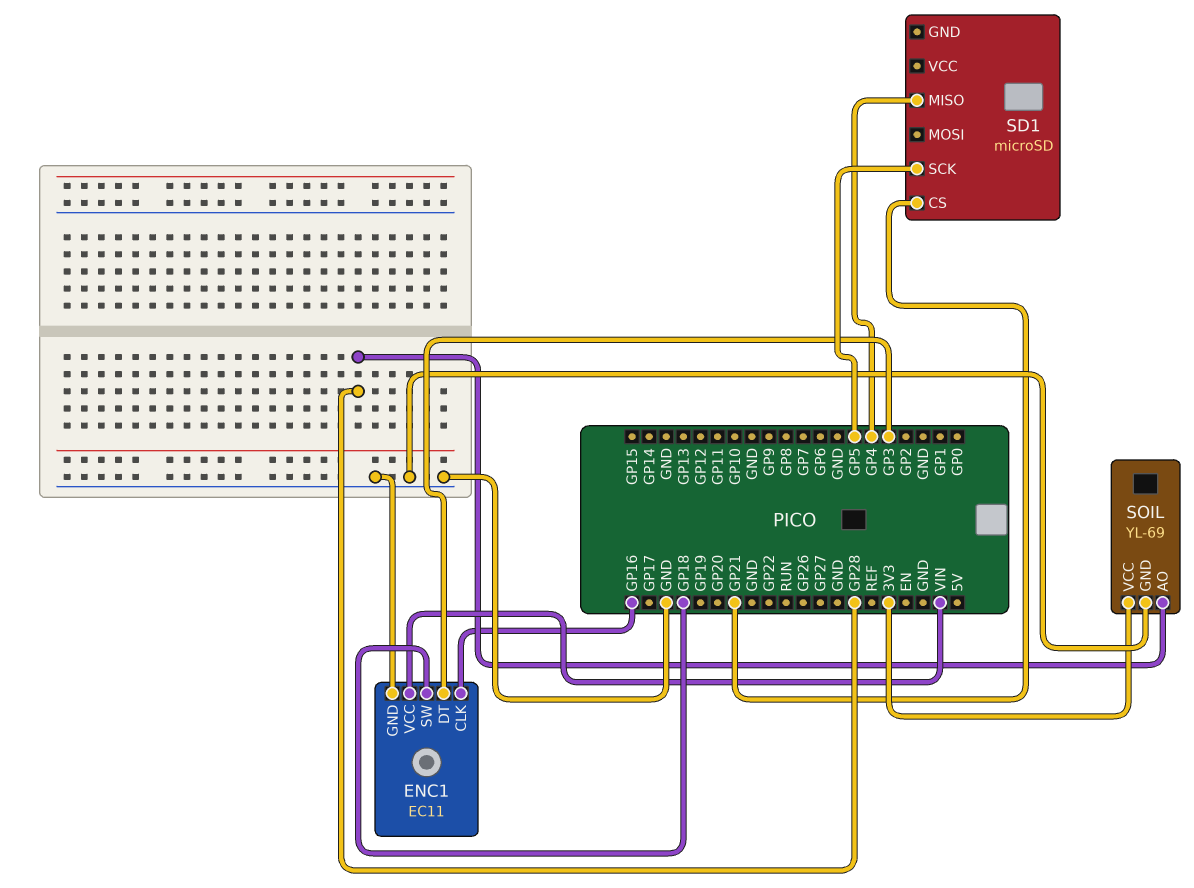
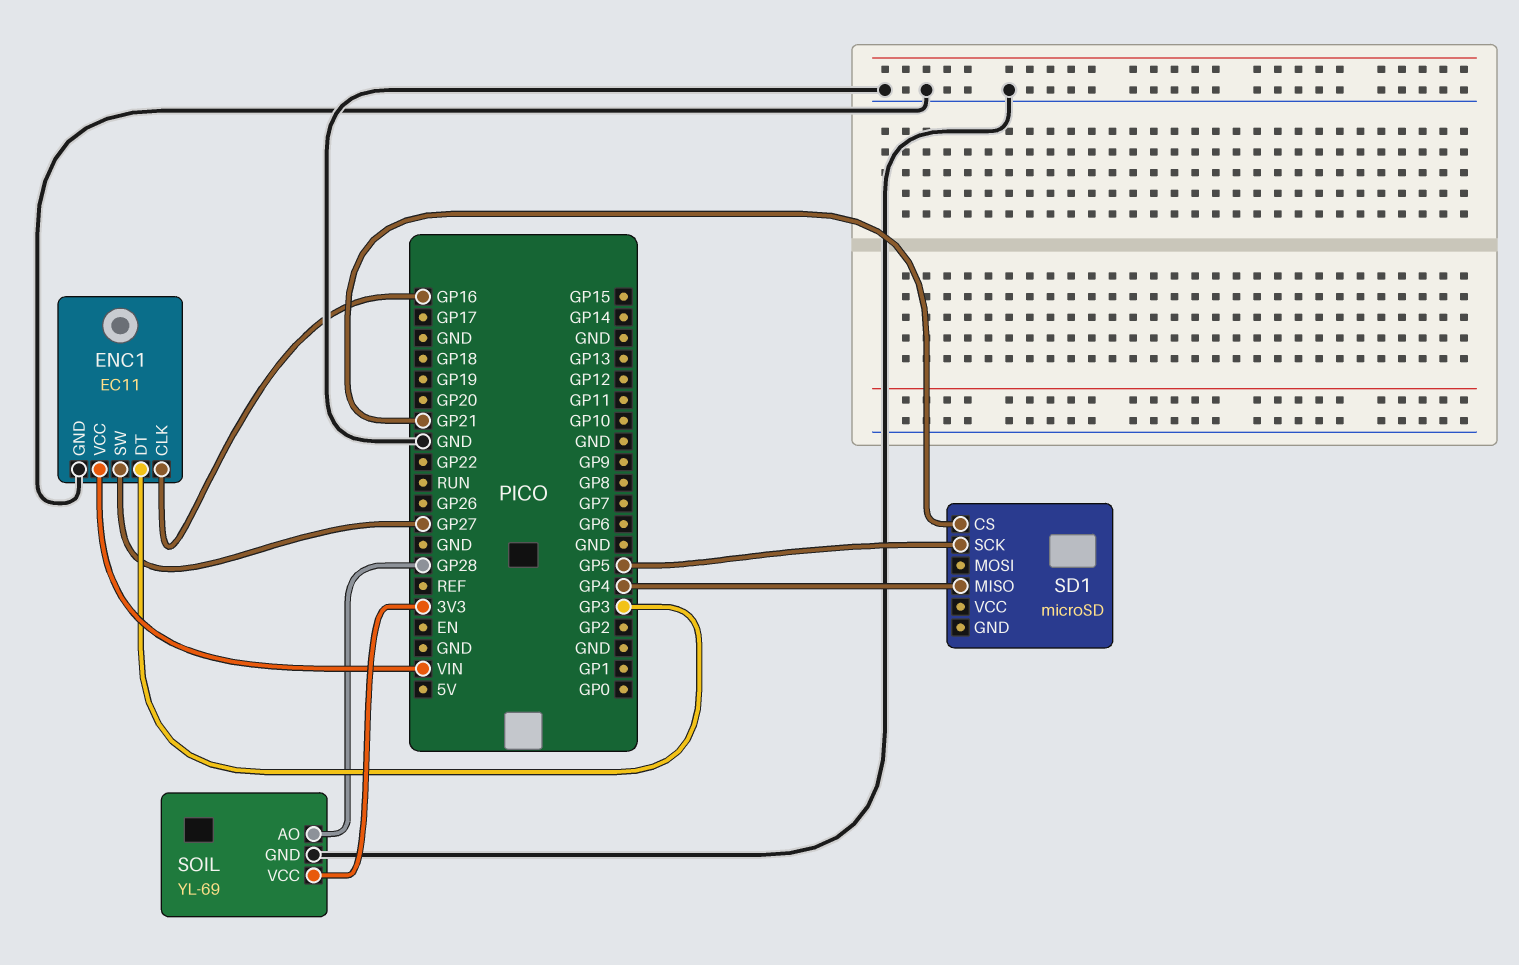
ENC1 pin SW: GP18 -> GP27

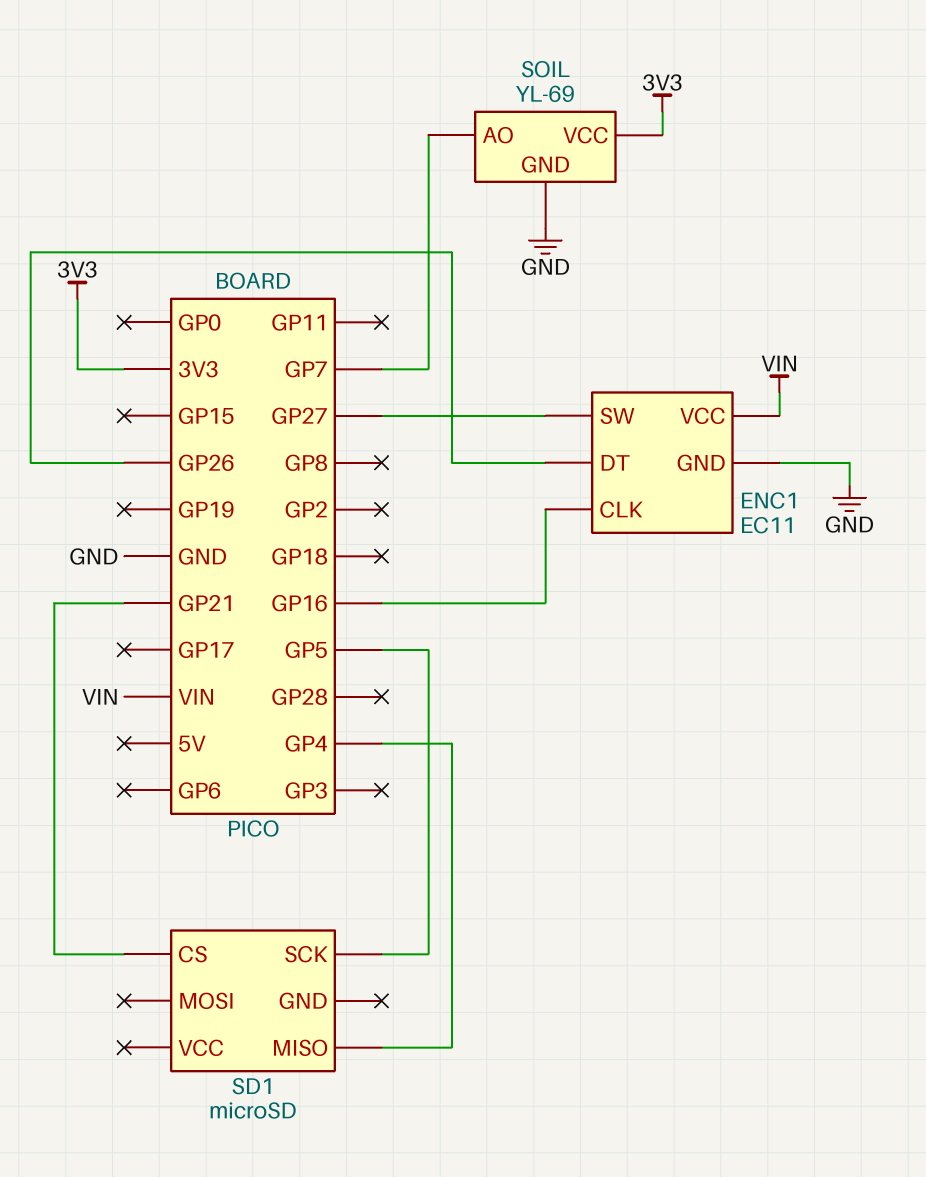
ENC1 pin DT: GP3 -> GP26
SOIL pin AO: GP28 -> GP7

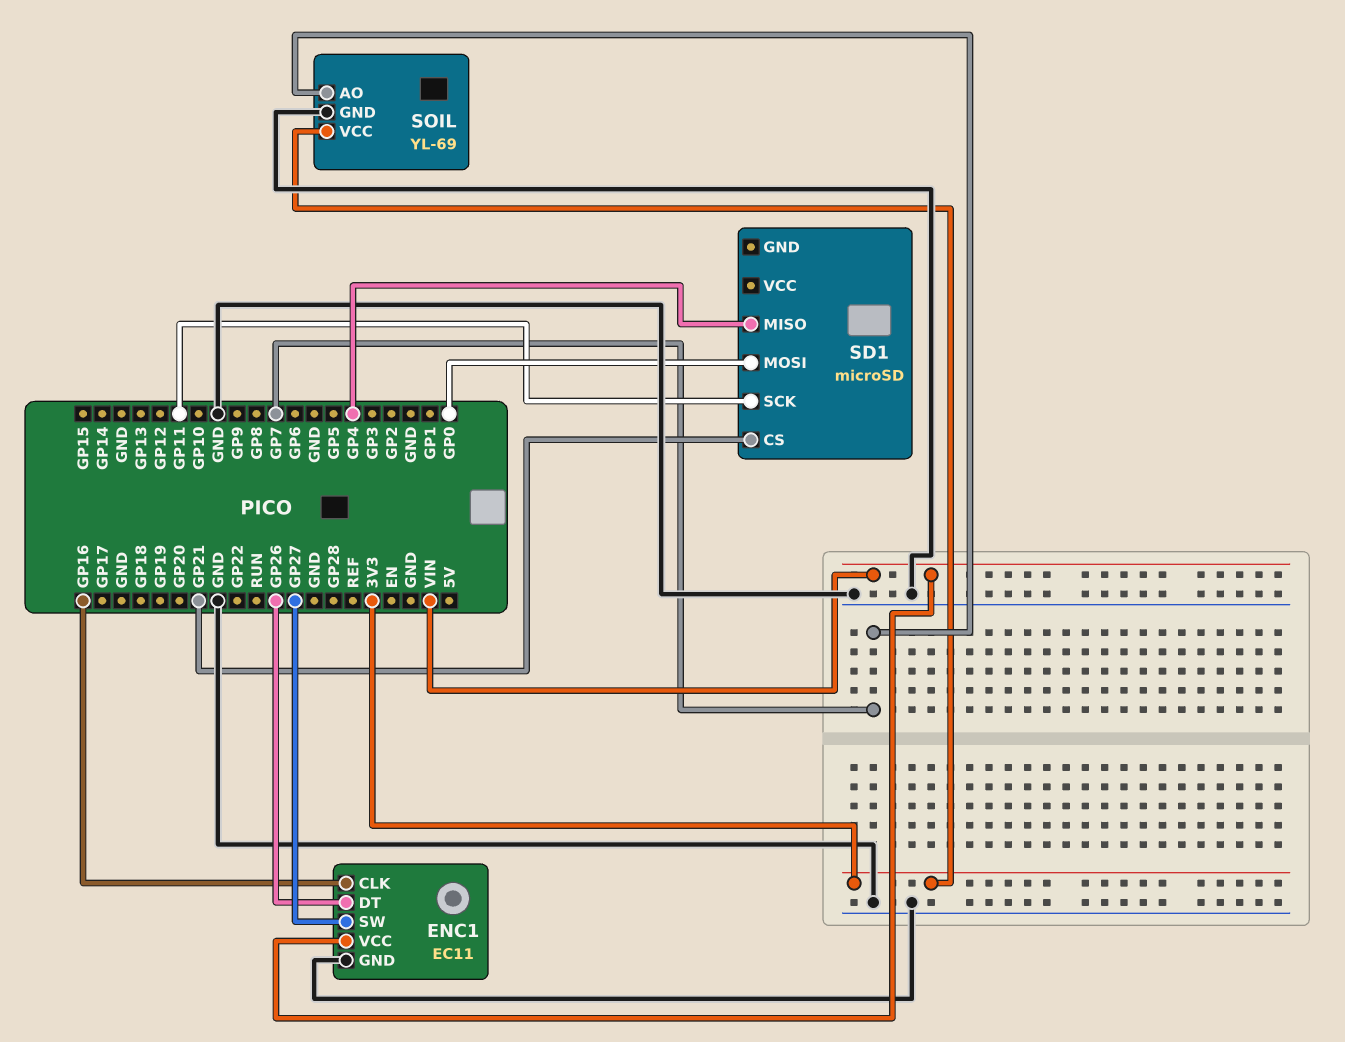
SD1 pin MOSI: none -> GP0
SD1 pin SCK: GP5 -> GP11

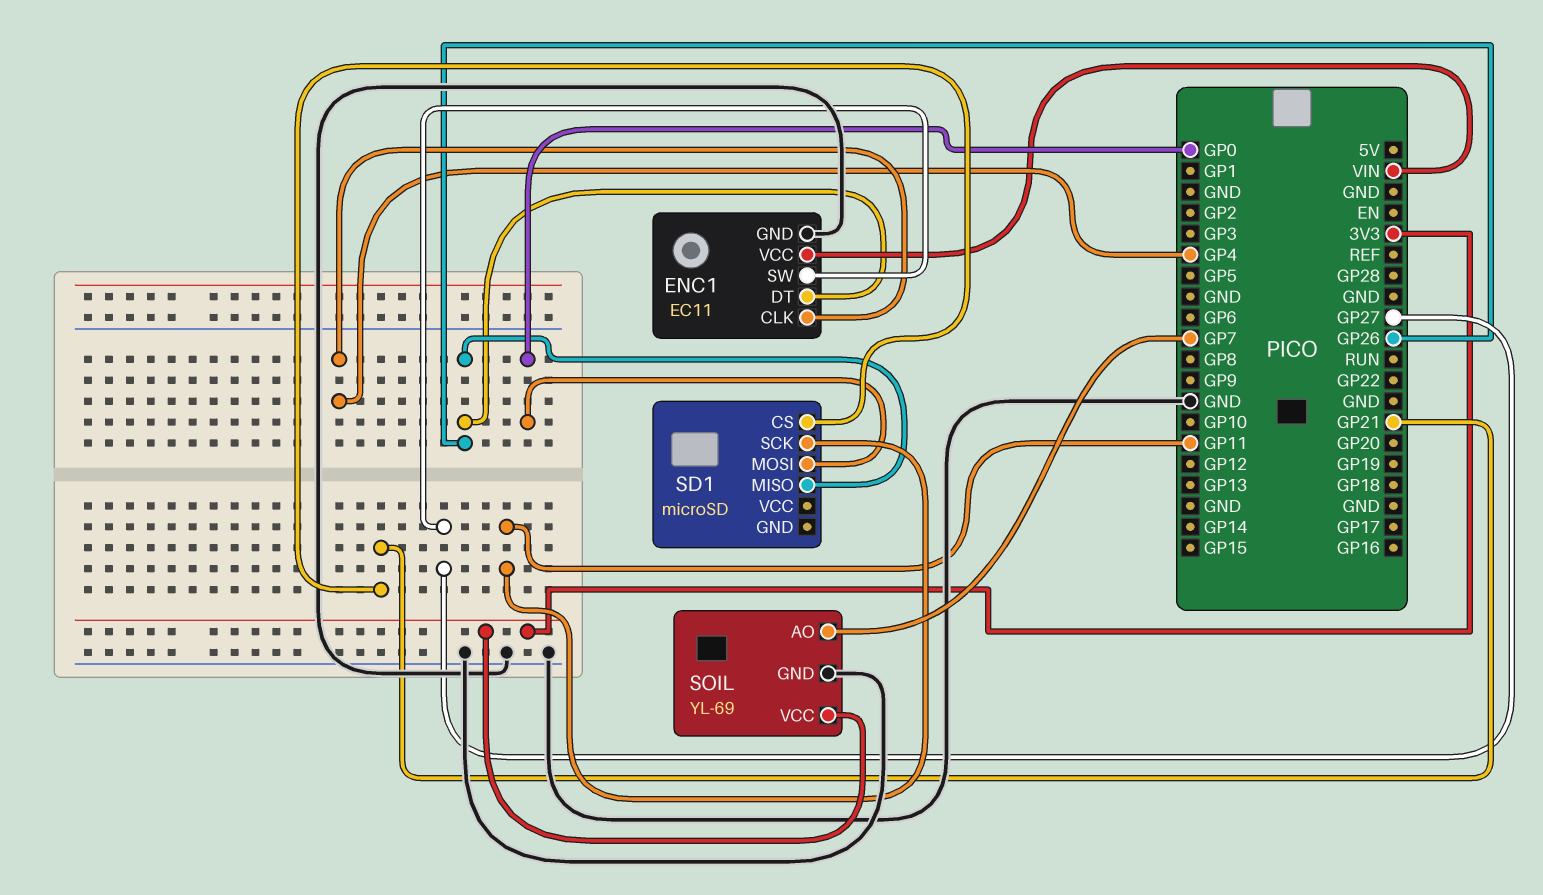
ENC1 pin CLK: GP16 -> GP4
SD1 pin MISO: GP4 -> GP26

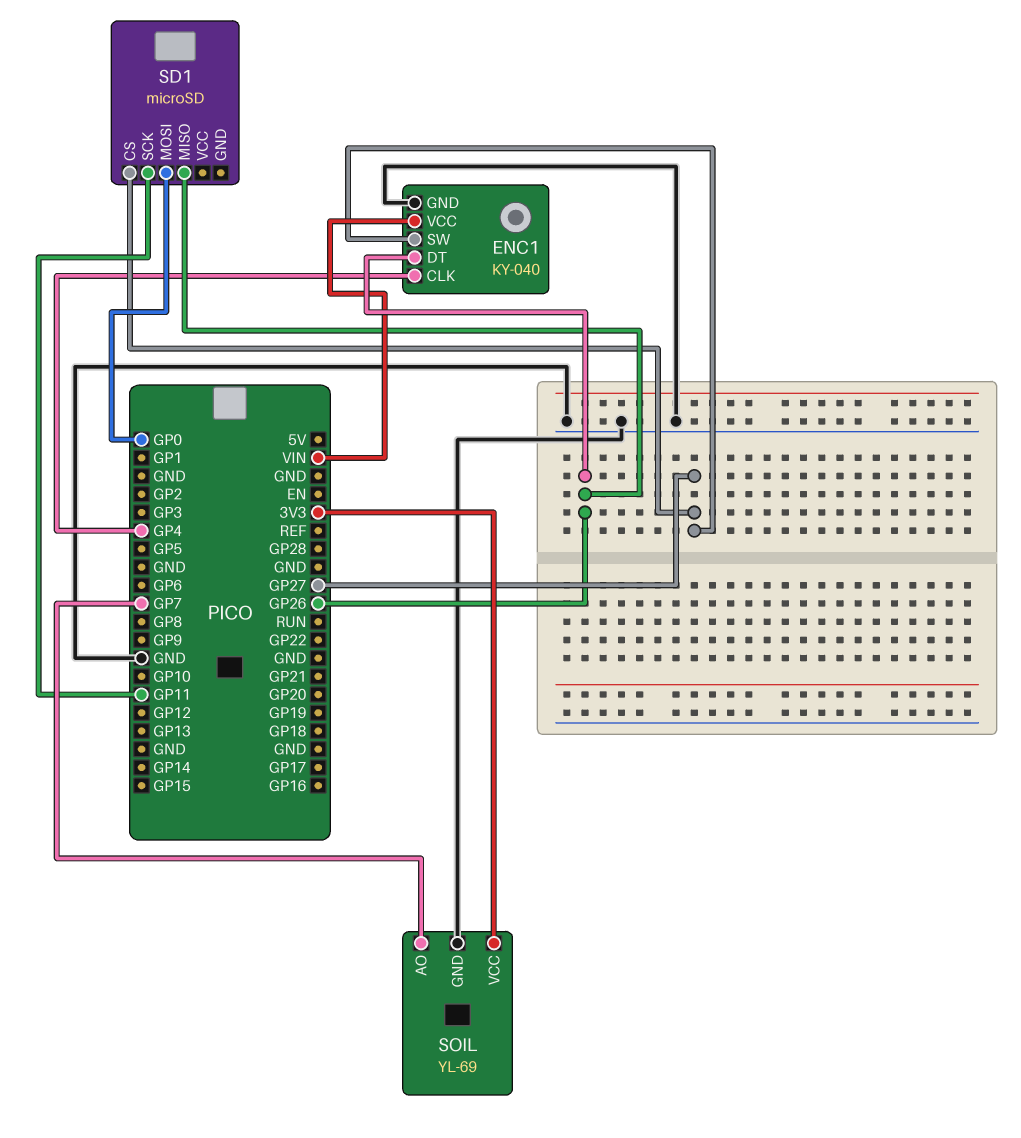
ENC1: EC11 -> KY-040
SD1 pin CS: GP21 -> GP27

